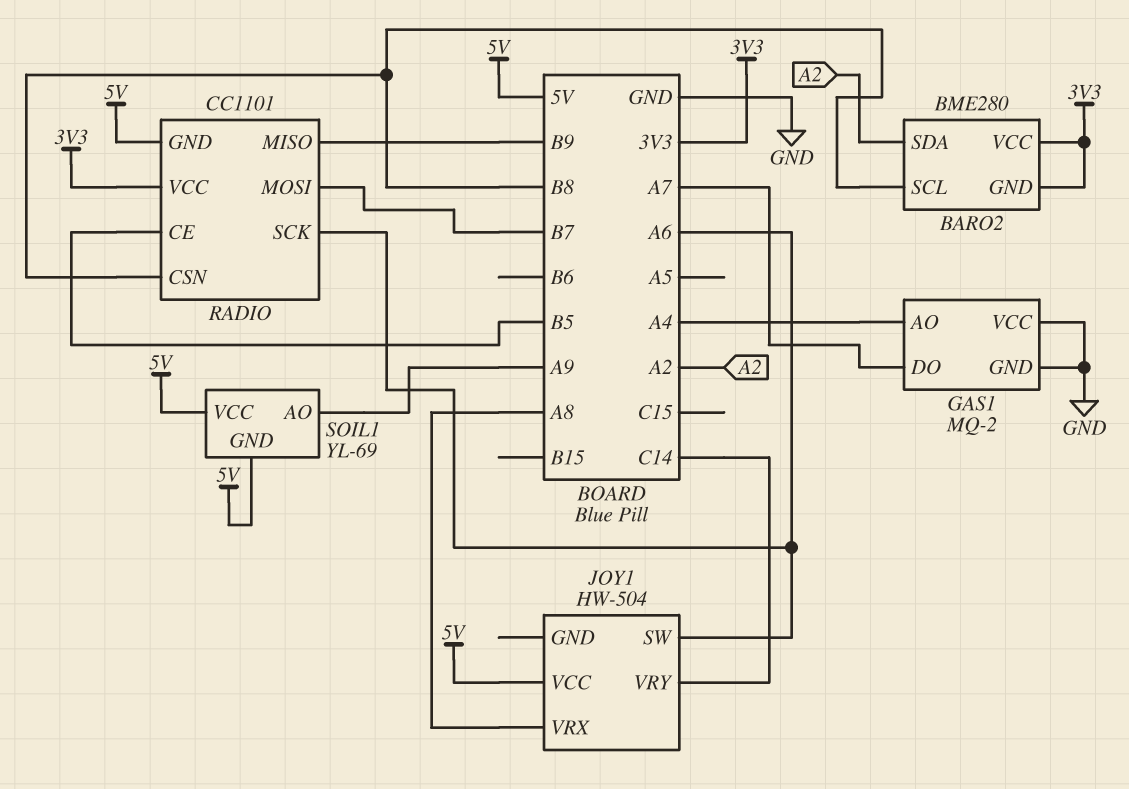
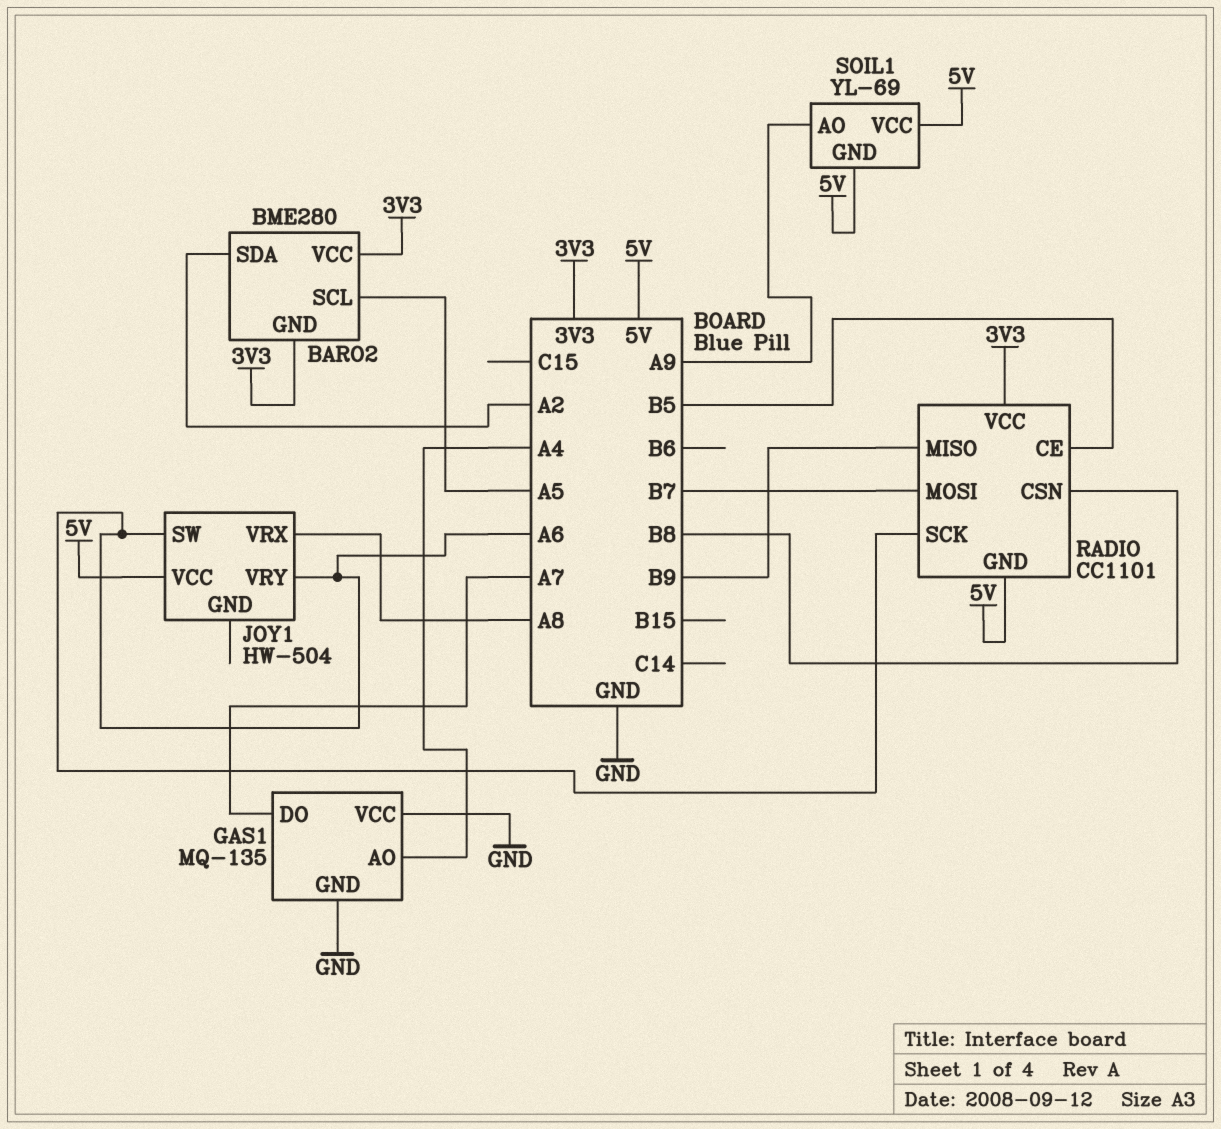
BARO2 pin SCL: B8 -> A5
GAS1: MQ-2 -> MQ-135
JOY1 pin VRY: C14 -> A6

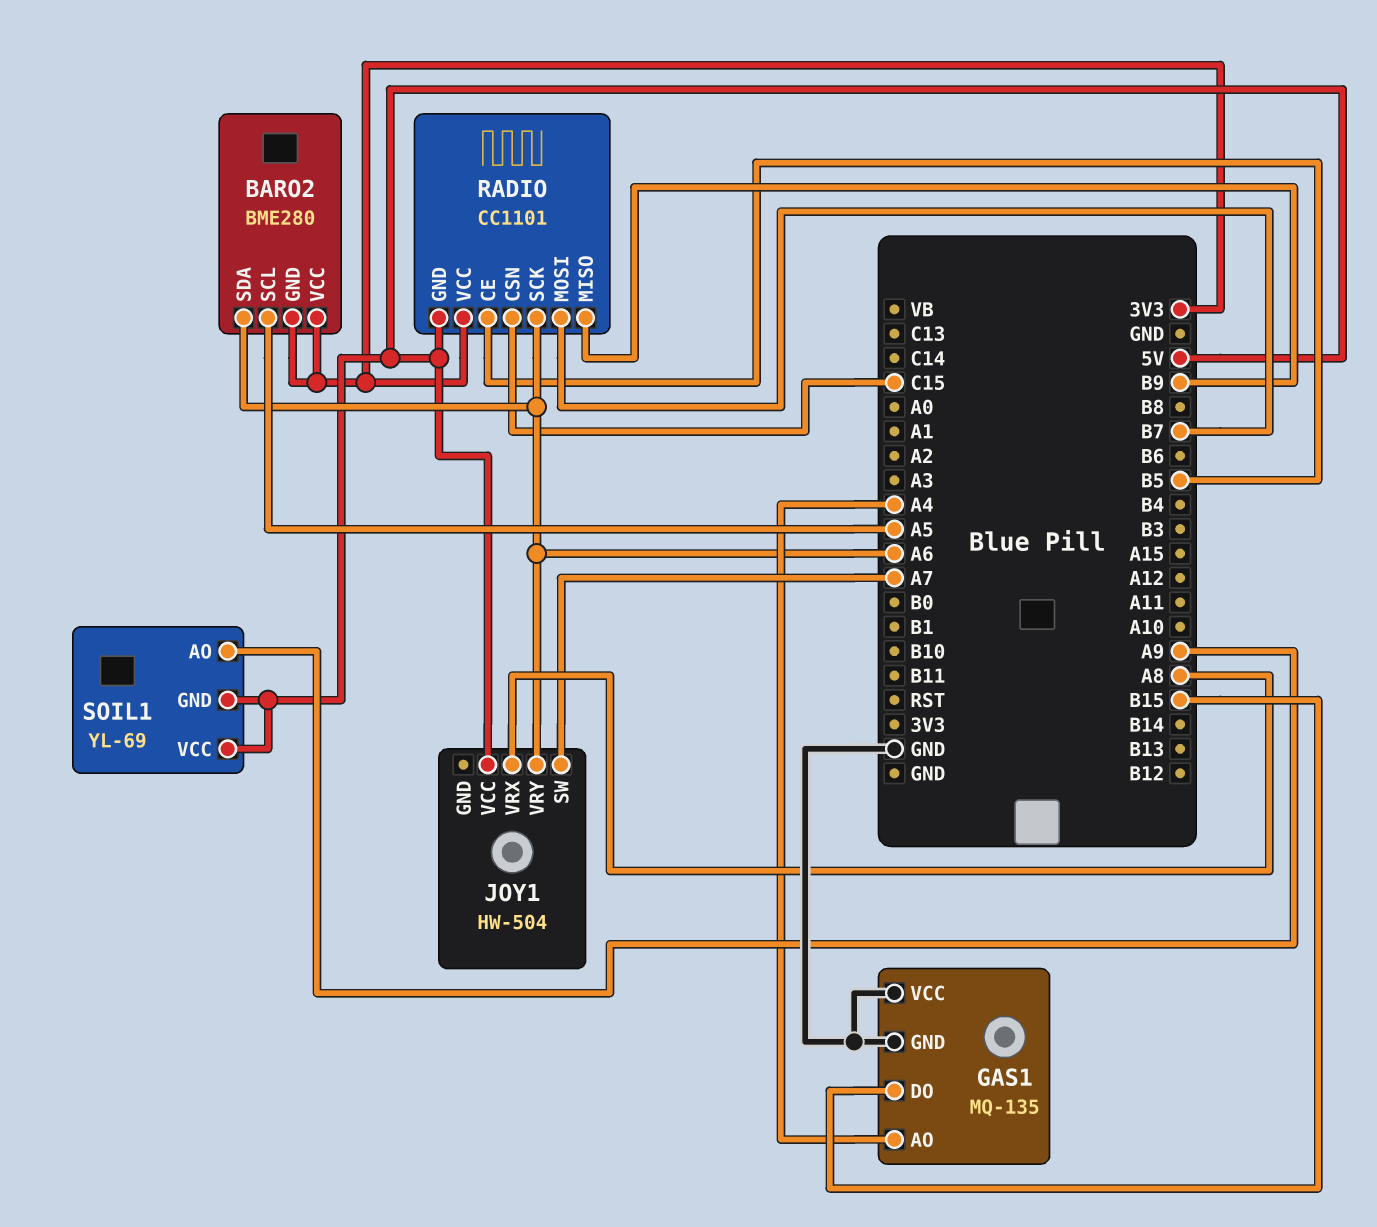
BARO2 pin SDA: A2 -> A6
GAS1 pin DO: A7 -> B15
JOY1 pin SW: A6 -> A7
RADIO pin CSN: B8 -> C15

